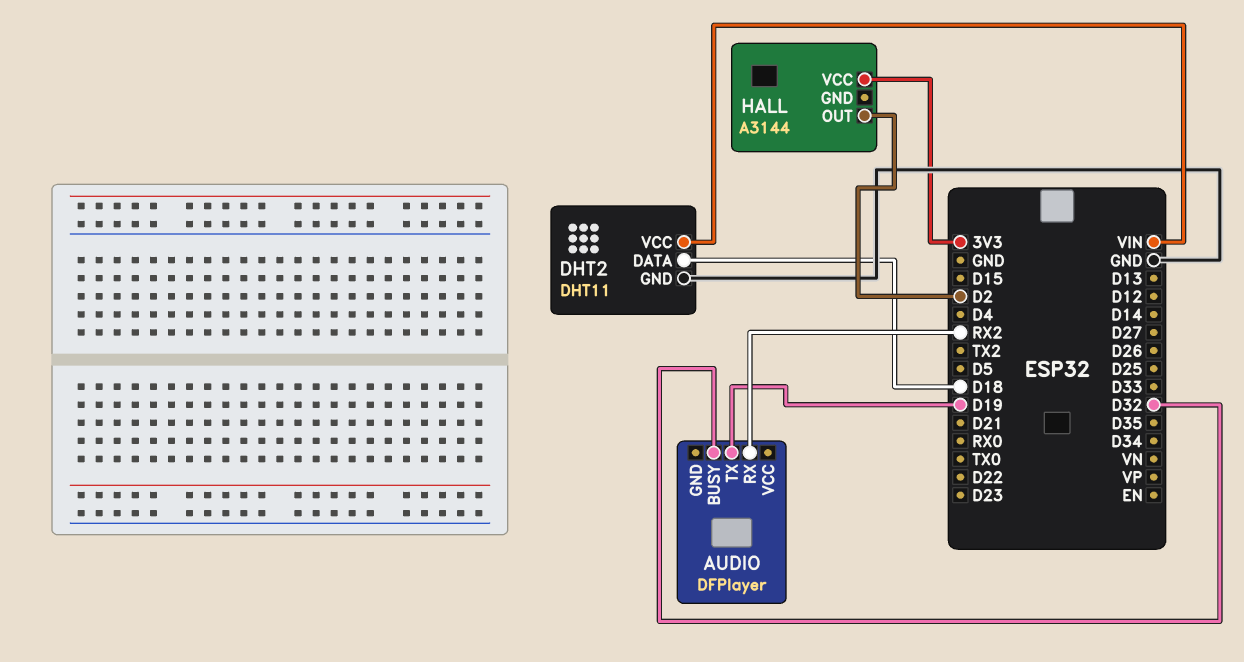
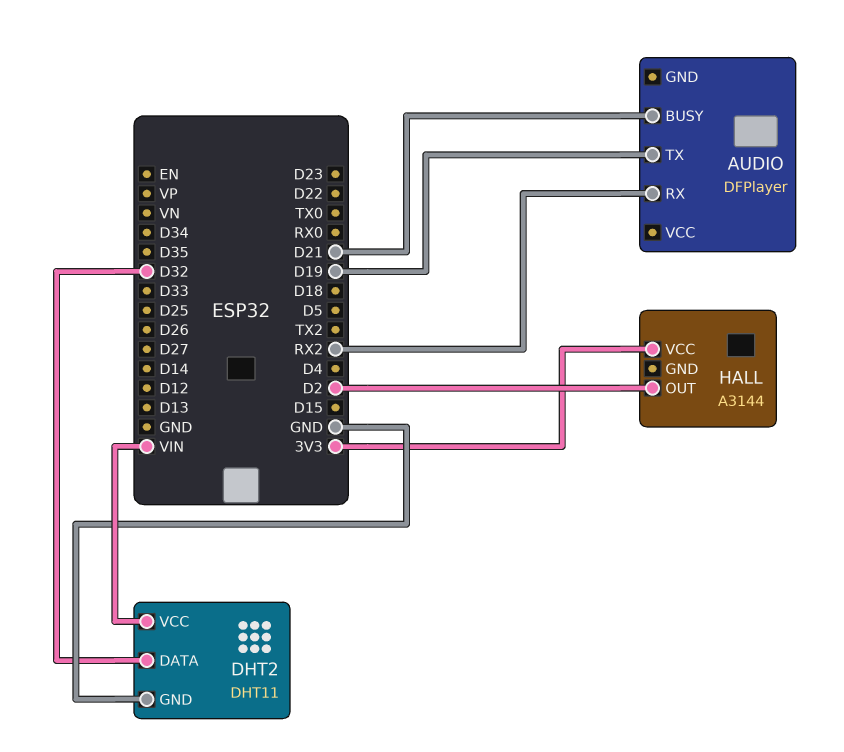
AUDIO pin BUSY: D32 -> D21
DHT2 pin DATA: D18 -> D32

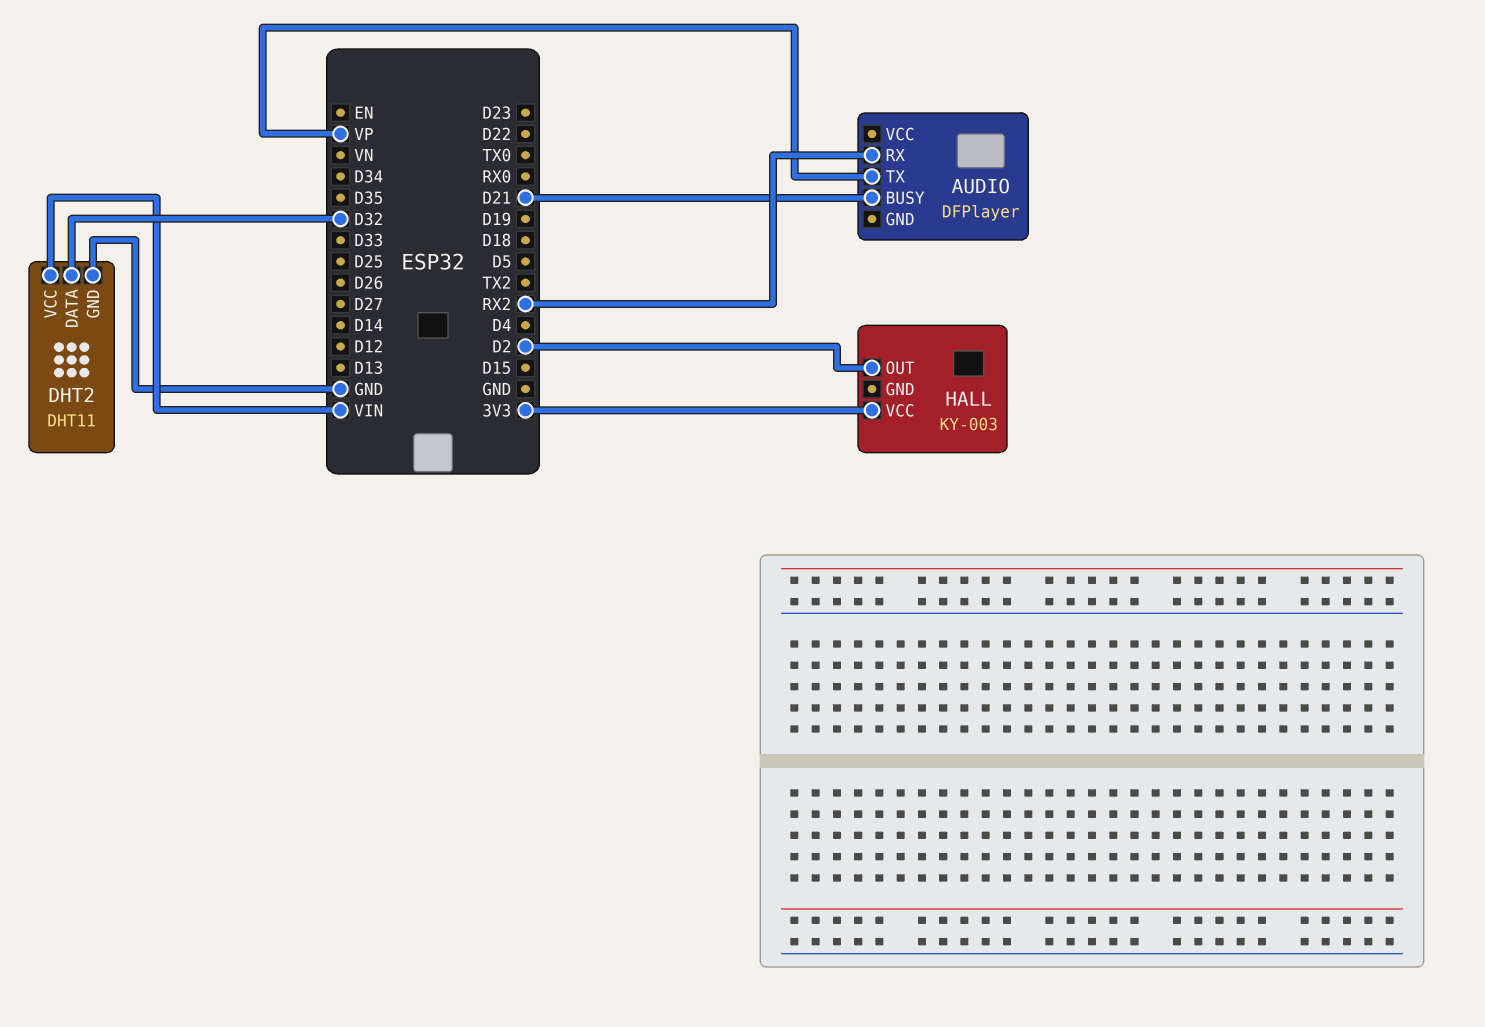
AUDIO pin TX: D19 -> VP
HALL: A3144 -> KY-003

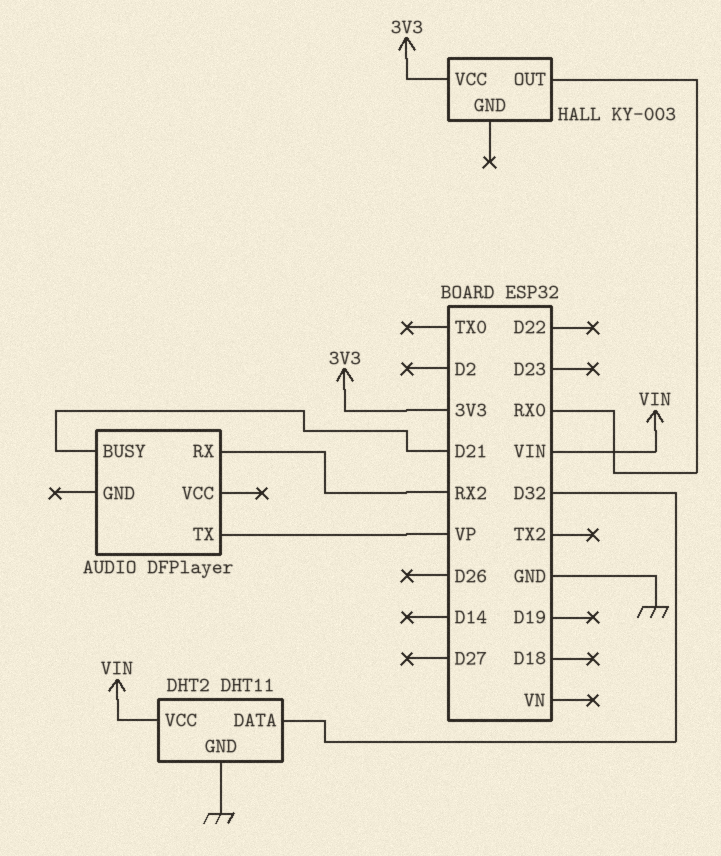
HALL pin OUT: D2 -> RX0

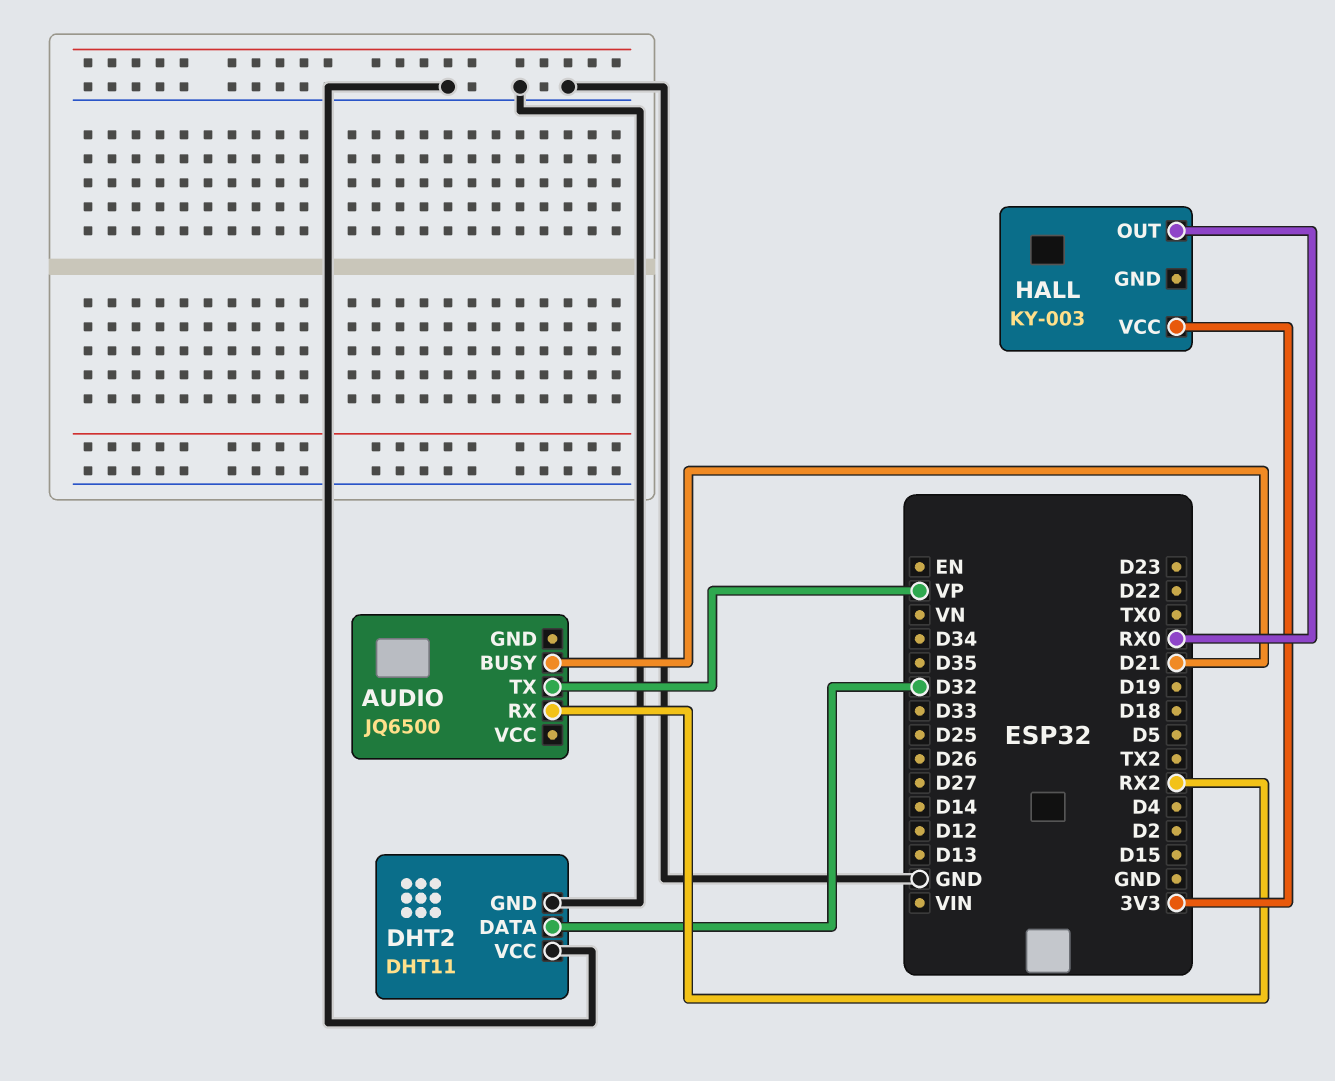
AUDIO: DFPlayer -> JQ6500
DHT2 pin VCC: VIN -> GND

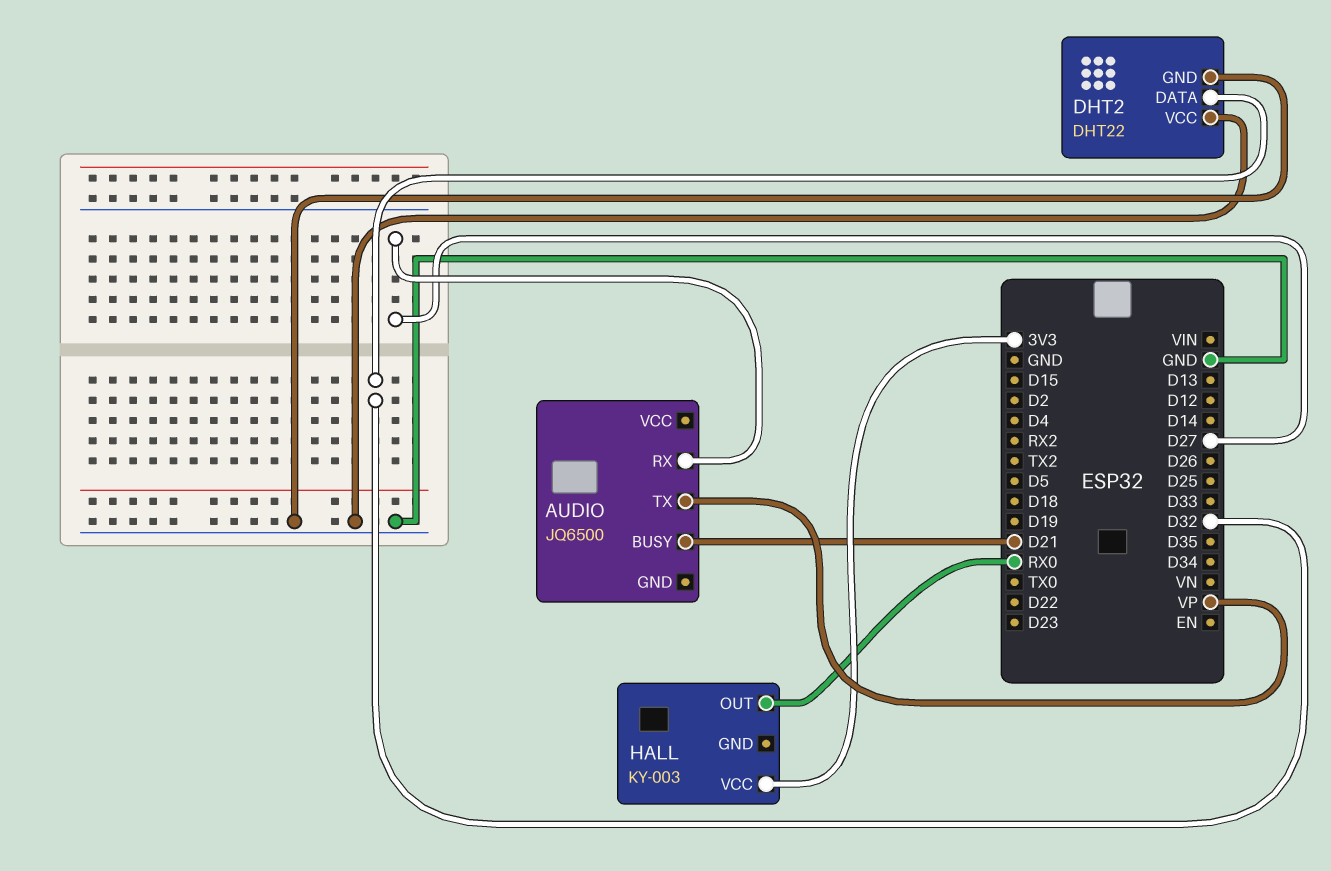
AUDIO pin RX: RX2 -> D27
DHT2: DHT11 -> DHT22

